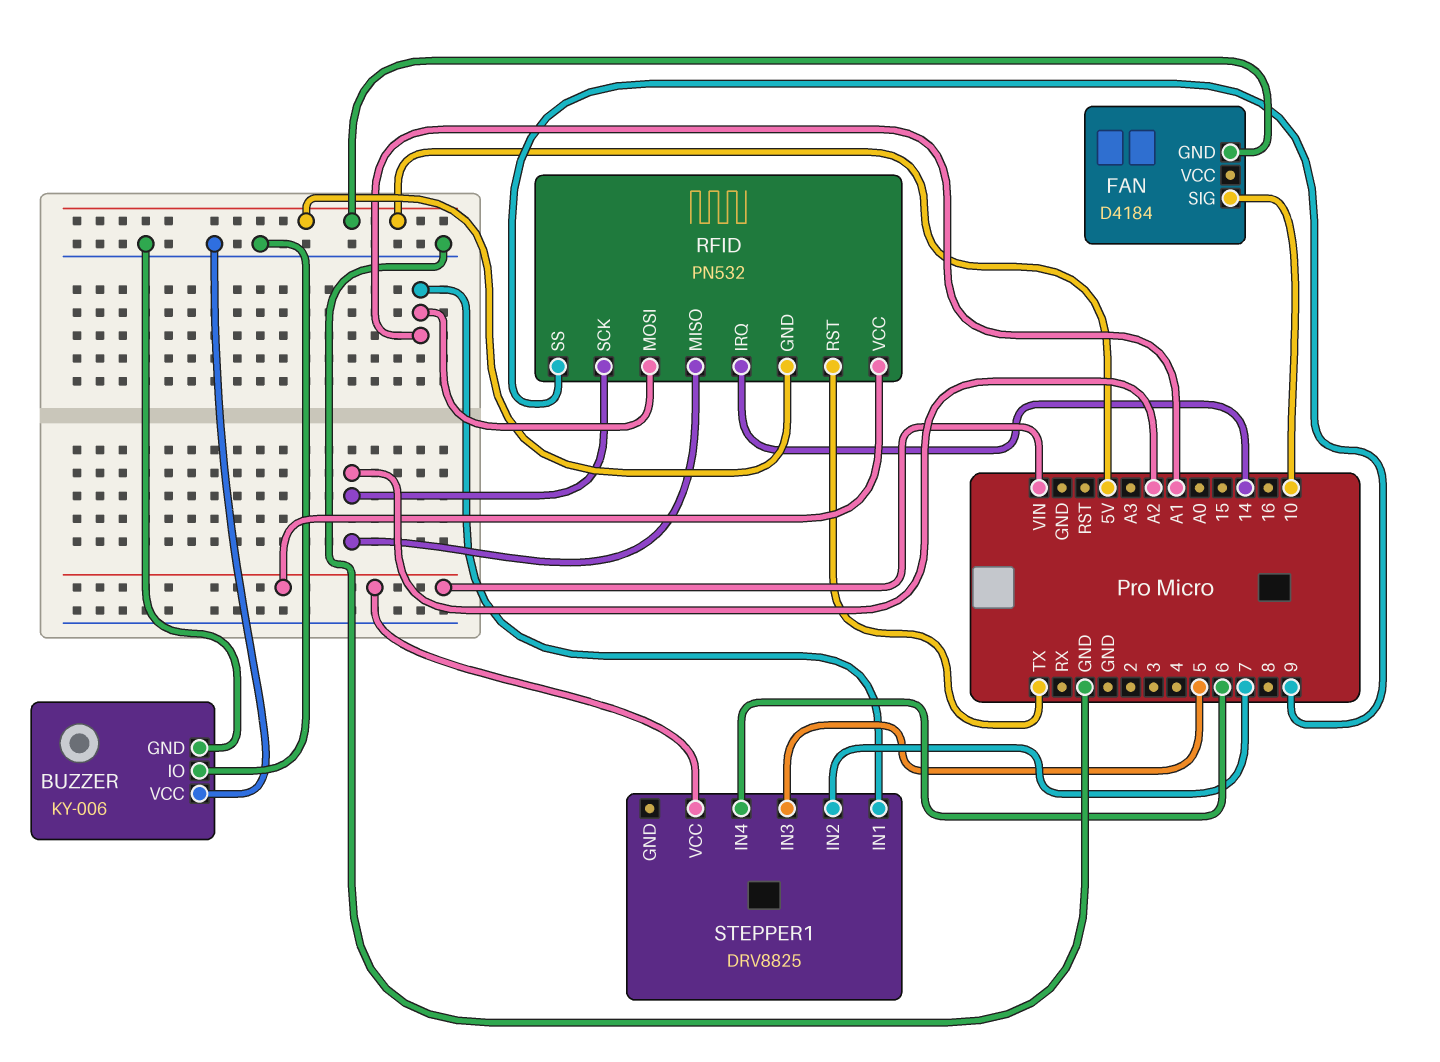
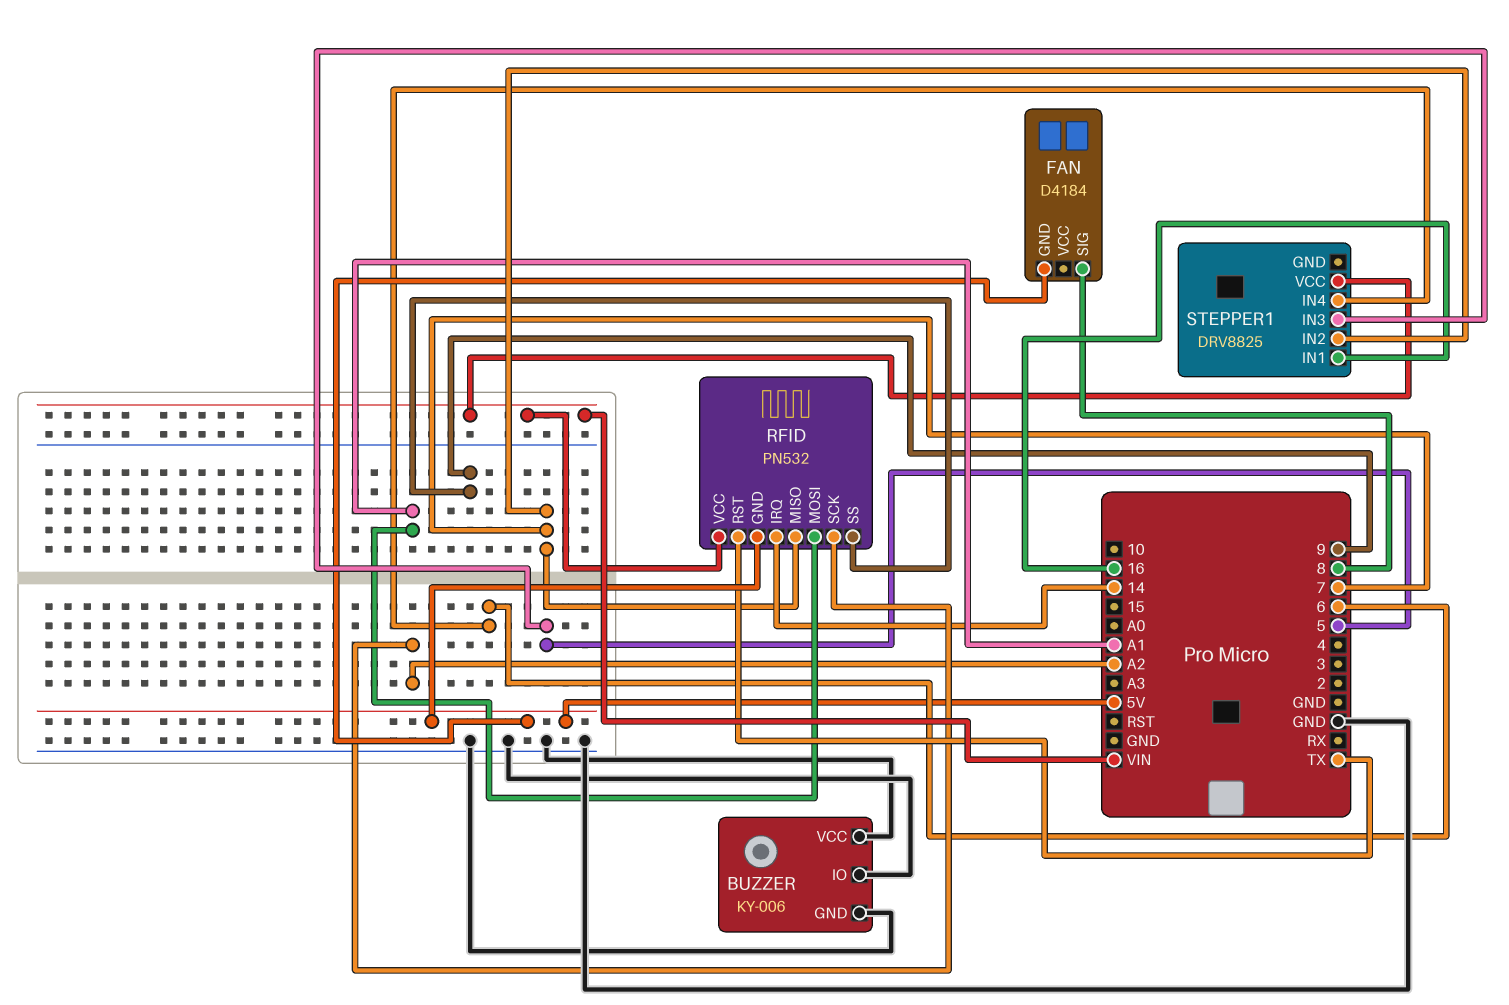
FAN pin SIG: 10 -> 8
RFID pin MISO: A2 -> 7
STEPPER1 pin IN1: A1 -> 16

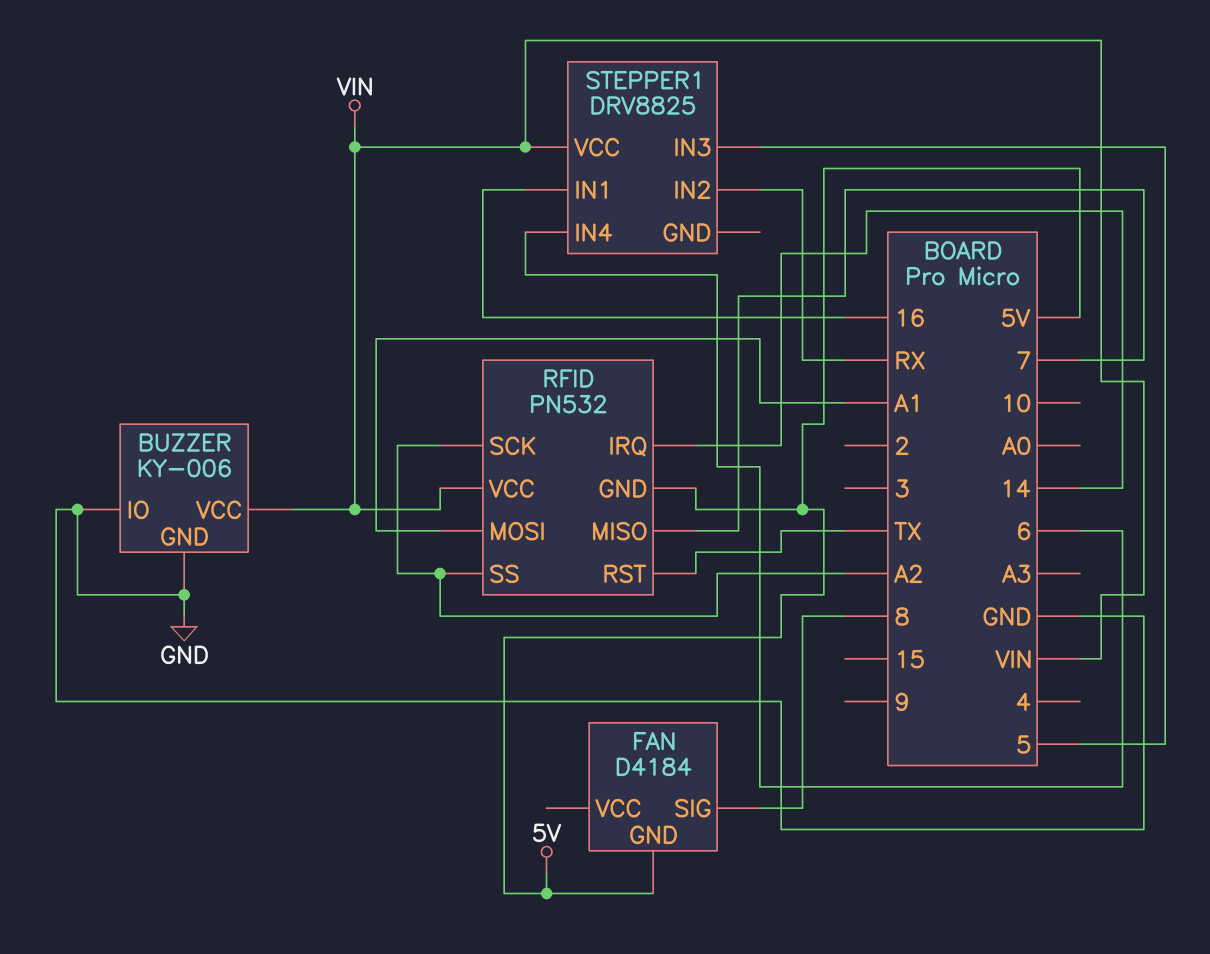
BUZZER pin VCC: GND -> VIN
RFID pin SS: 9 -> A2
STEPPER1 pin IN2: 7 -> RX

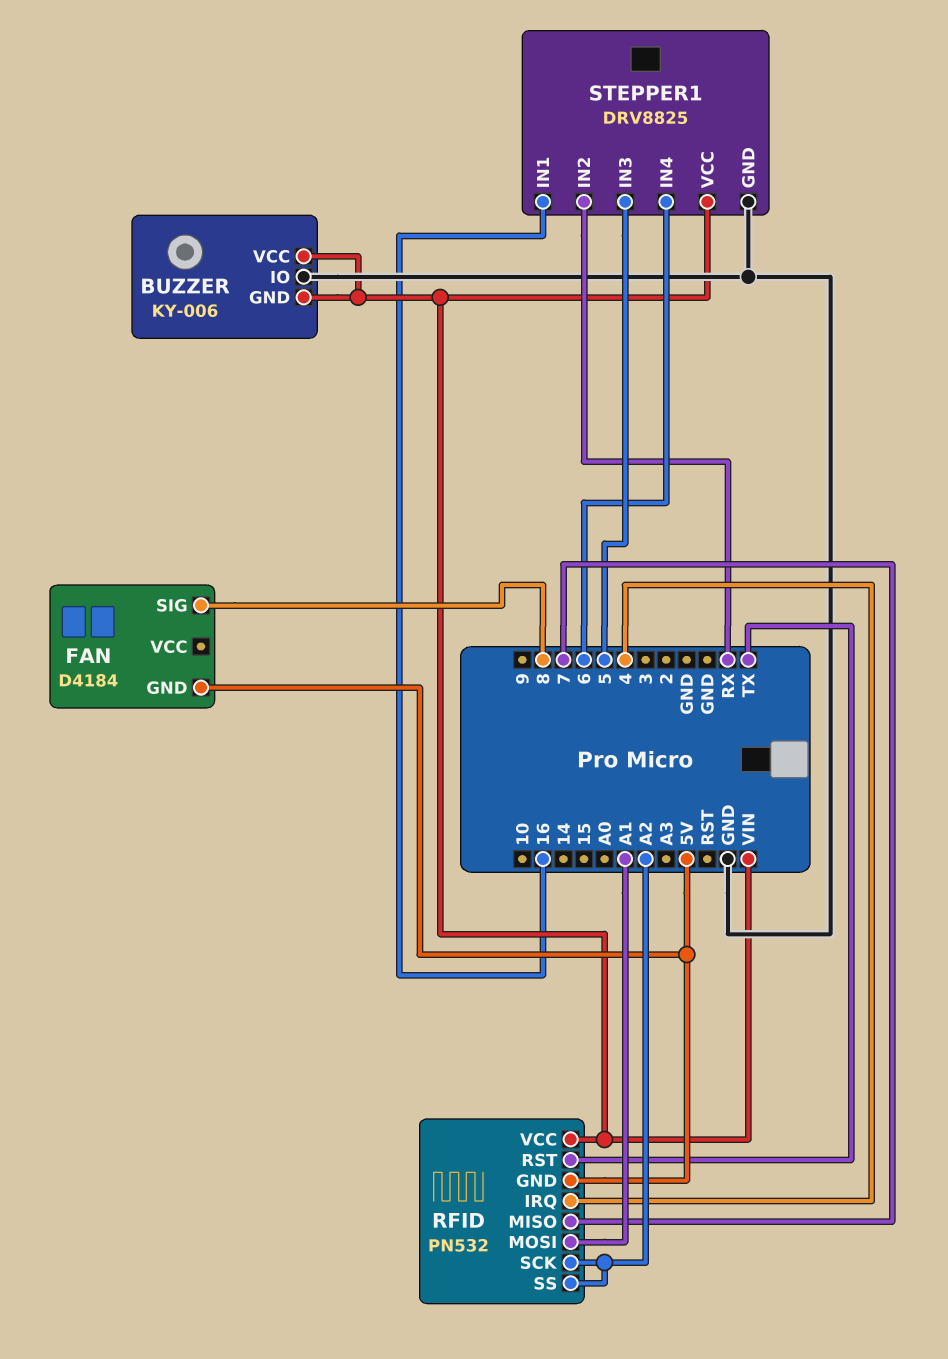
BUZZER pin GND: GND -> VIN
RFID pin IRQ: 14 -> 4
STEPPER1 pin GND: none -> GND

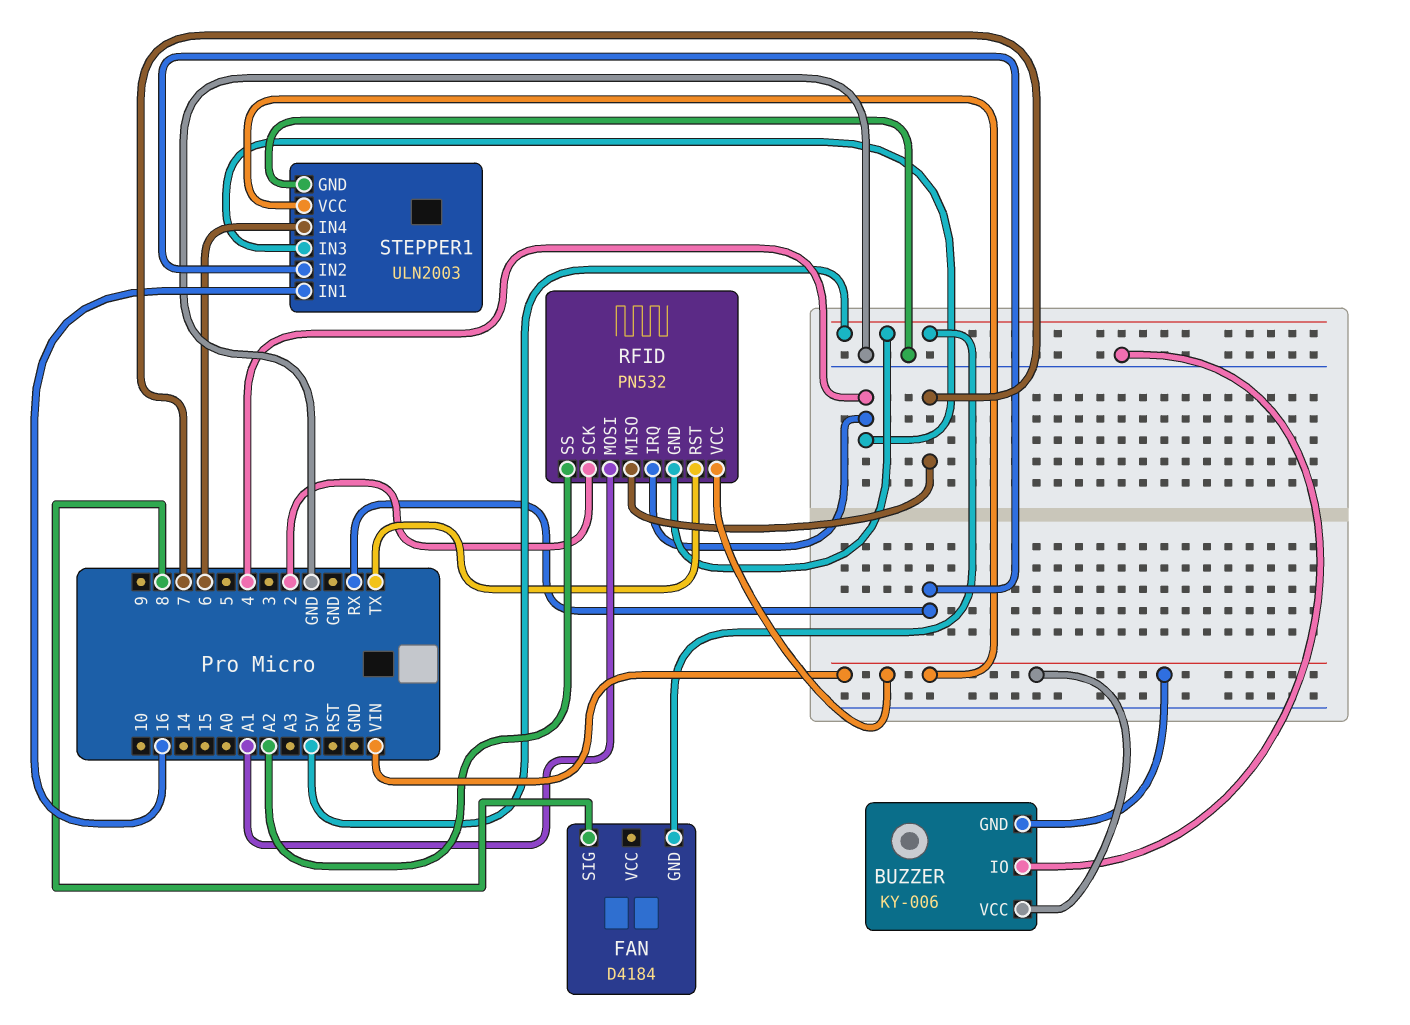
RFID pin SCK: A2 -> 2
STEPPER1: DRV8825 -> ULN2003
STEPPER1 pin IN3: 5 -> 4

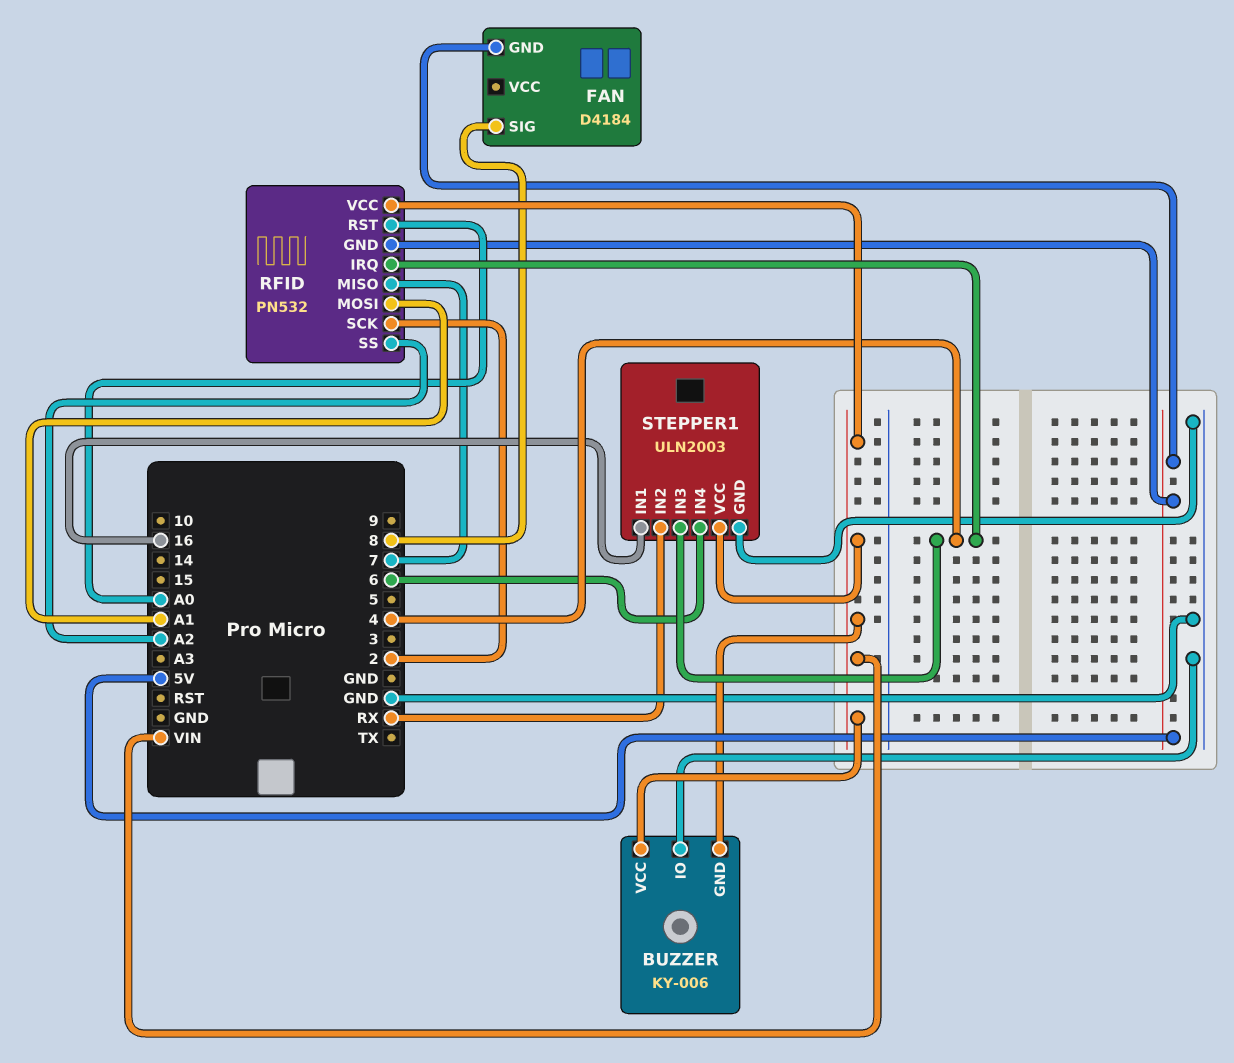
RFID pin RST: TX -> A0

